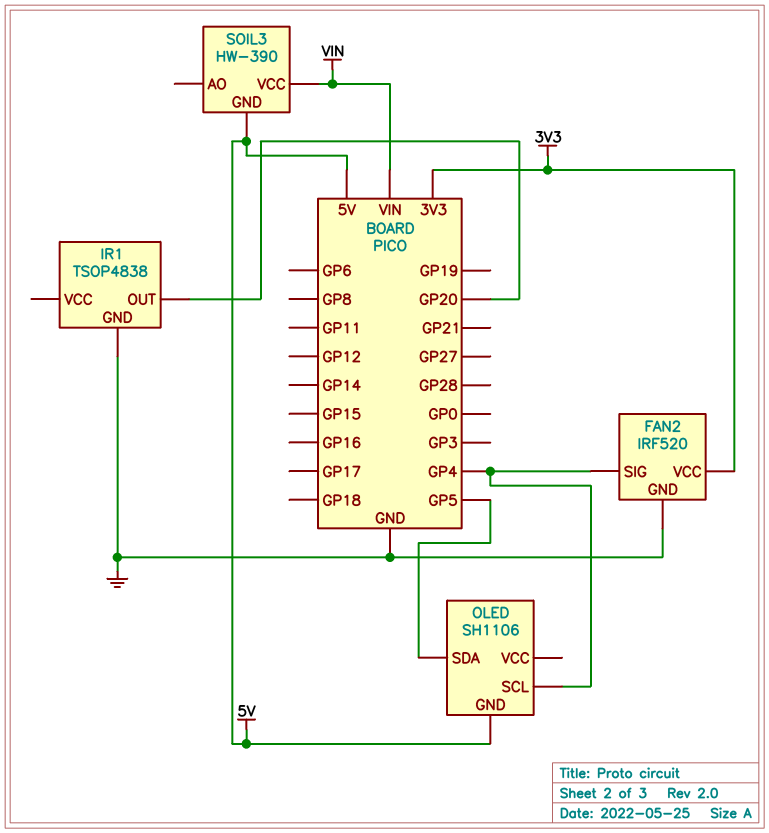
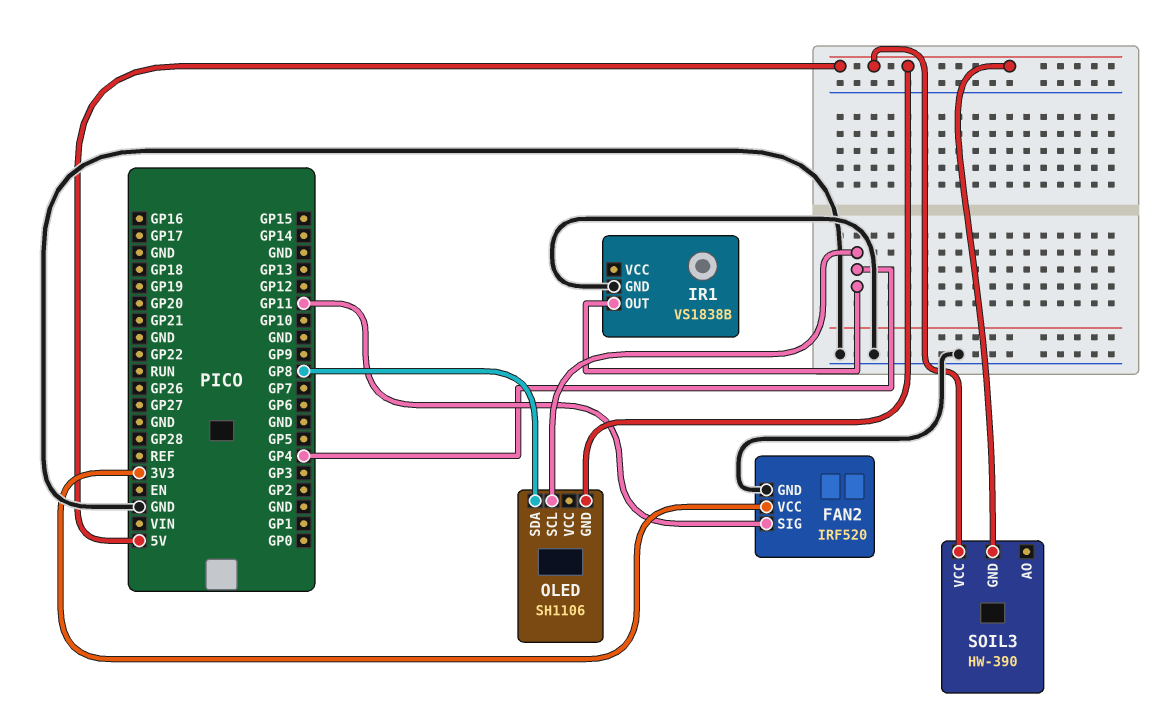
FAN2 pin SIG: GP4 -> GP11
IR1: TSOP4838 -> VS1838B
IR1 pin OUT: GP20 -> GP4
OLED pin SDA: GP5 -> GP8
SOIL3 pin VCC: VIN -> 5V

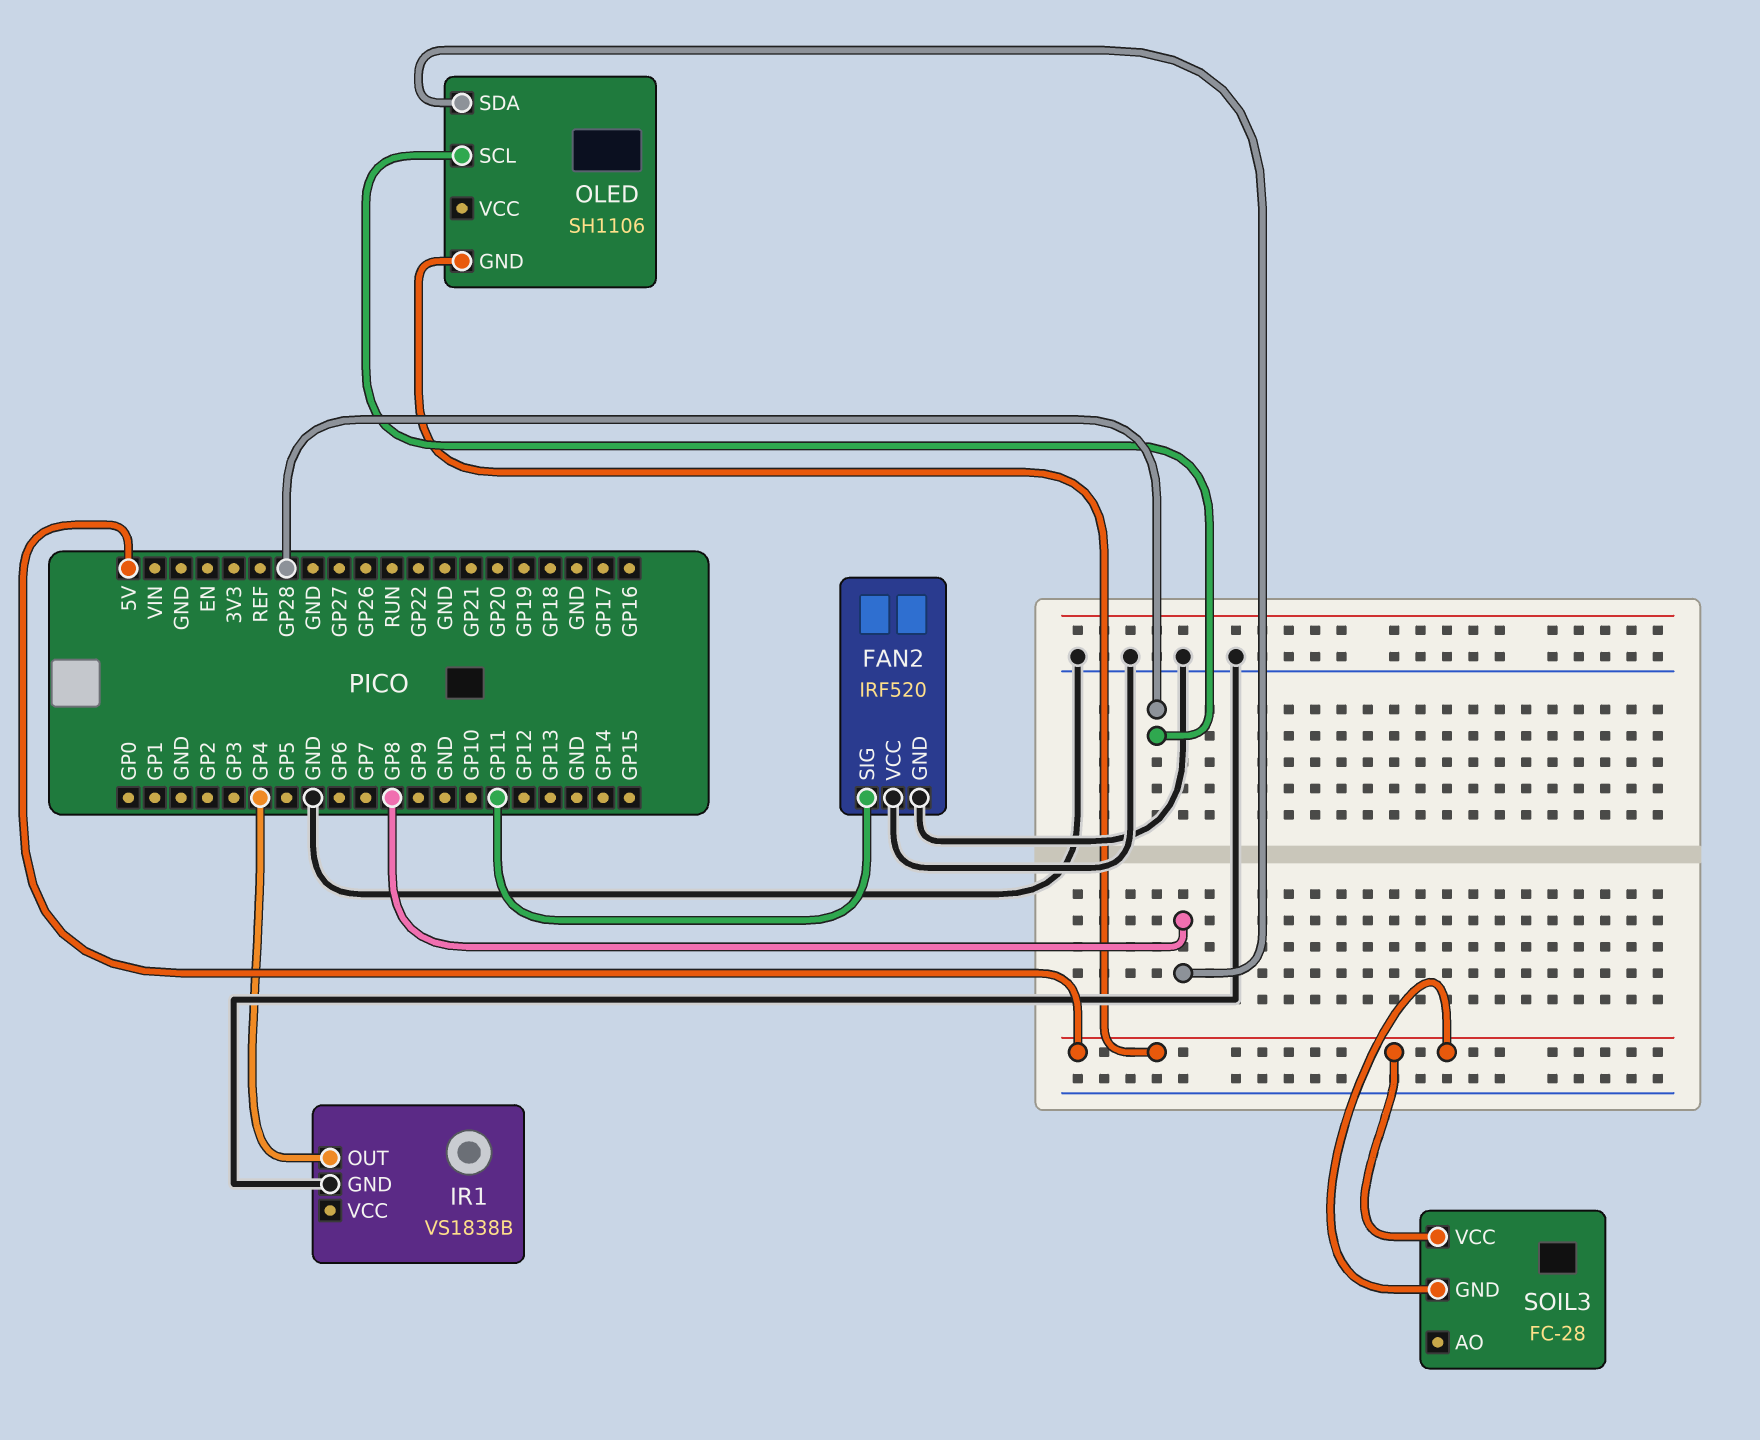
FAN2 pin VCC: 3V3 -> GND
OLED pin SCL: GP4 -> GP28
SOIL3: HW-390 -> FC-28

